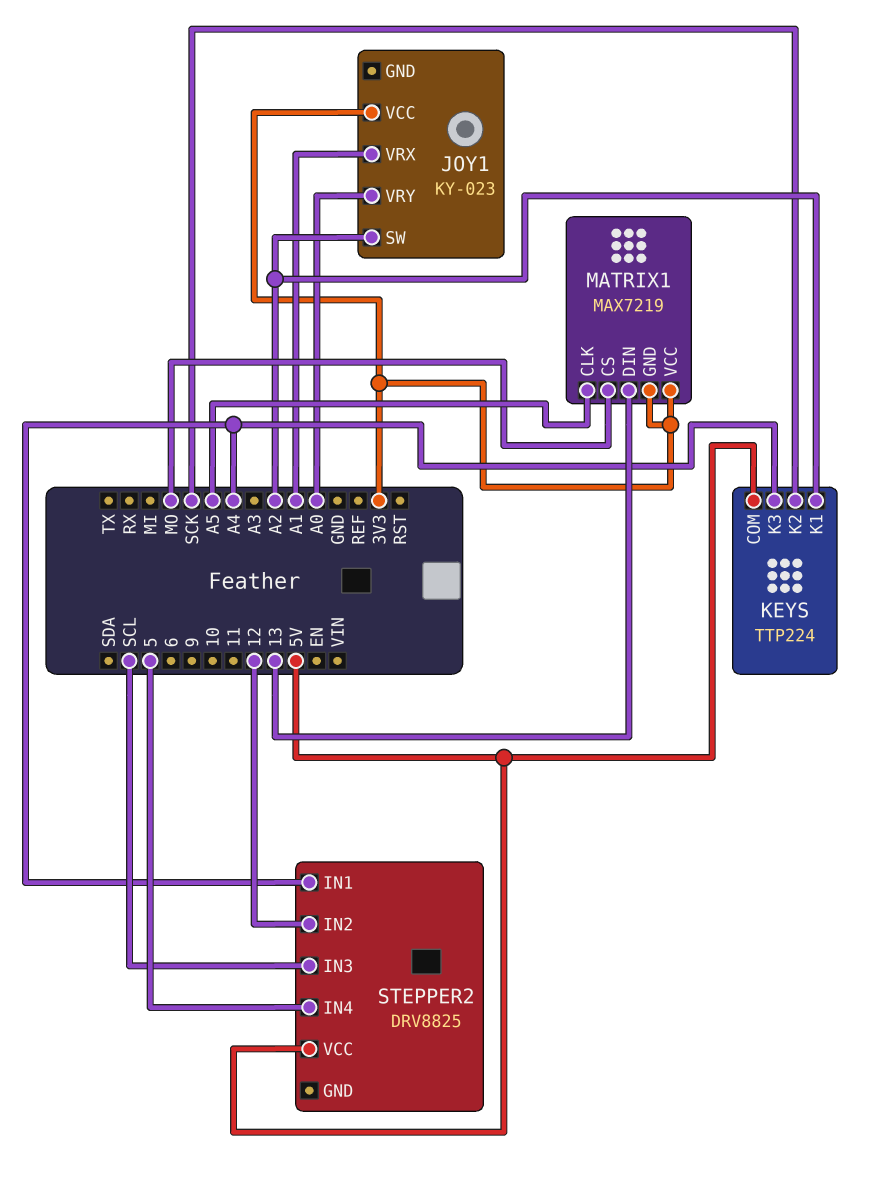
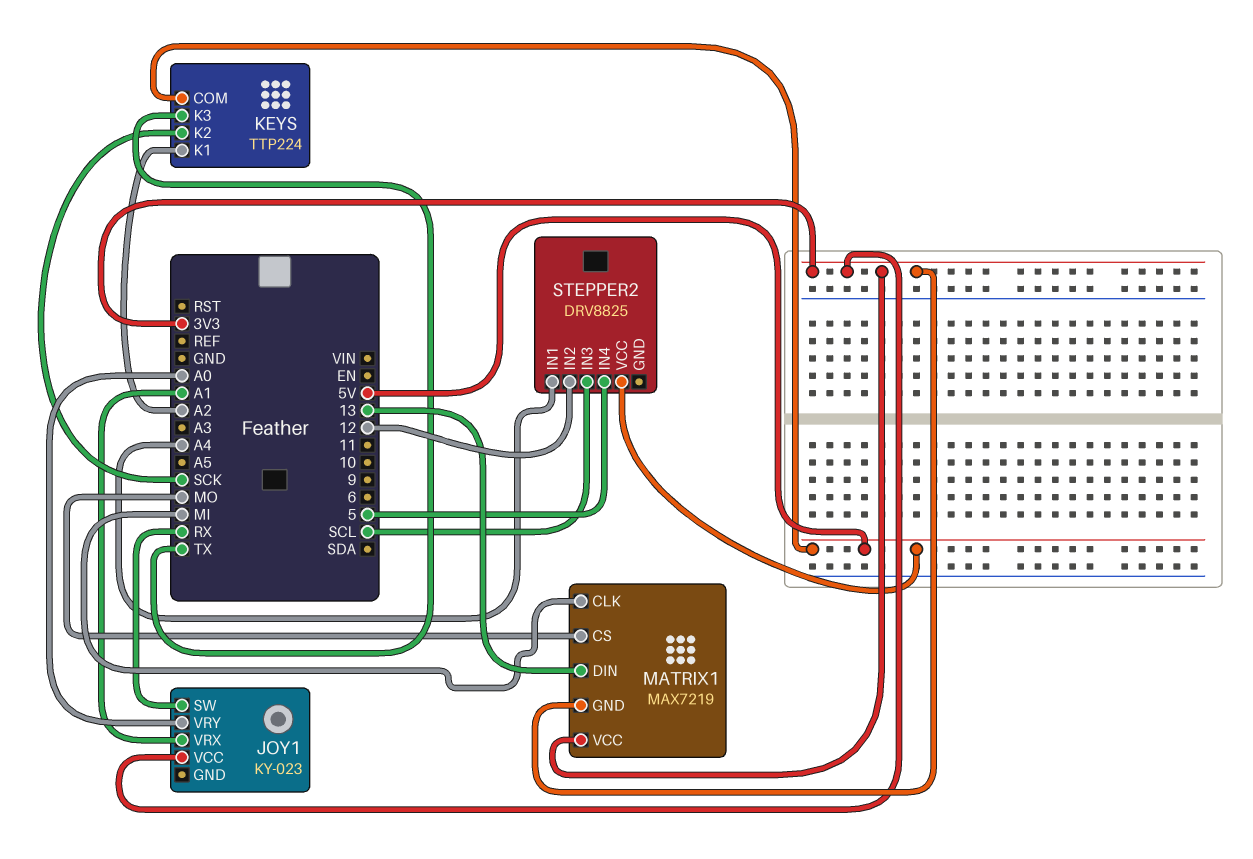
JOY1 pin SW: A2 -> RX
KEYS pin K3: A4 -> TX
MATRIX1 pin CLK: A5 -> MI

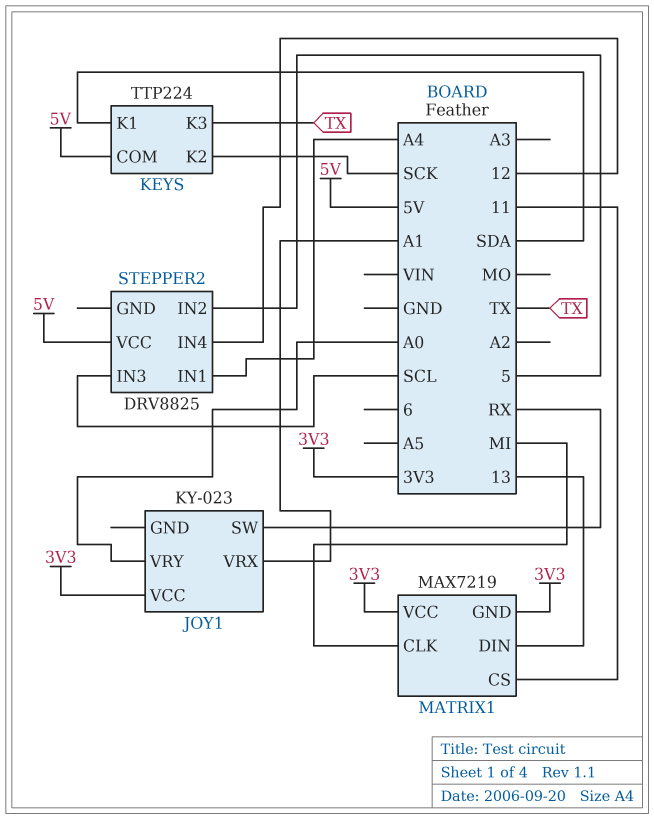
KEYS pin K1: A2 -> SDA
MATRIX1 pin CS: MO -> 11
STEPPER2 pin IN2: 12 -> 5
STEPPER2 pin IN4: 5 -> 12

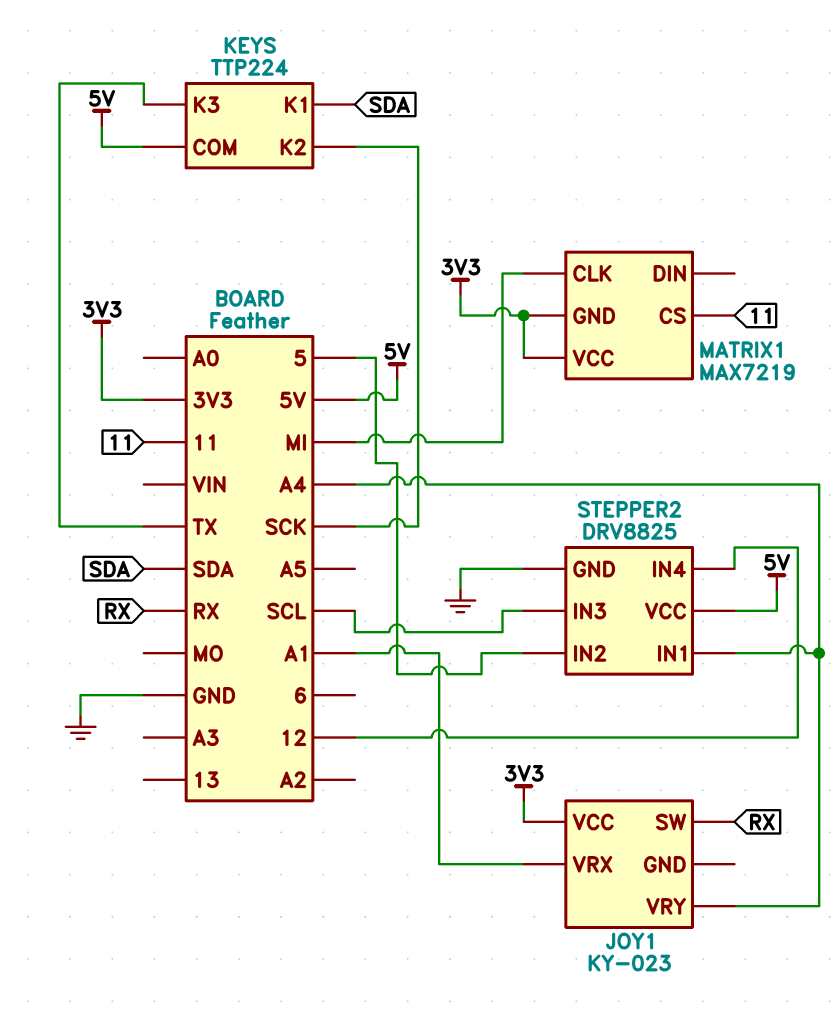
JOY1 pin VRY: A0 -> A4
MATRIX1 pin DIN: 13 -> none
STEPPER2 pin GND: none -> GND

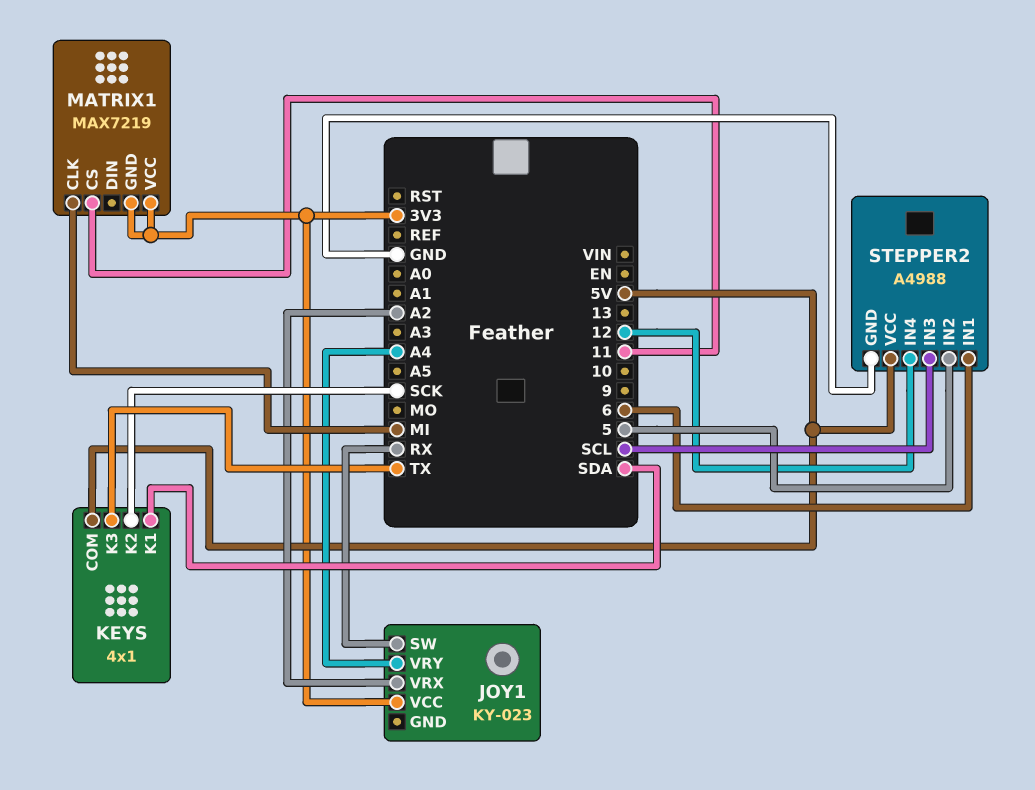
JOY1 pin VRX: A1 -> A2
KEYS: TTP224 -> 4x1
STEPPER2: DRV8825 -> A4988
STEPPER2 pin IN1: A4 -> 6

